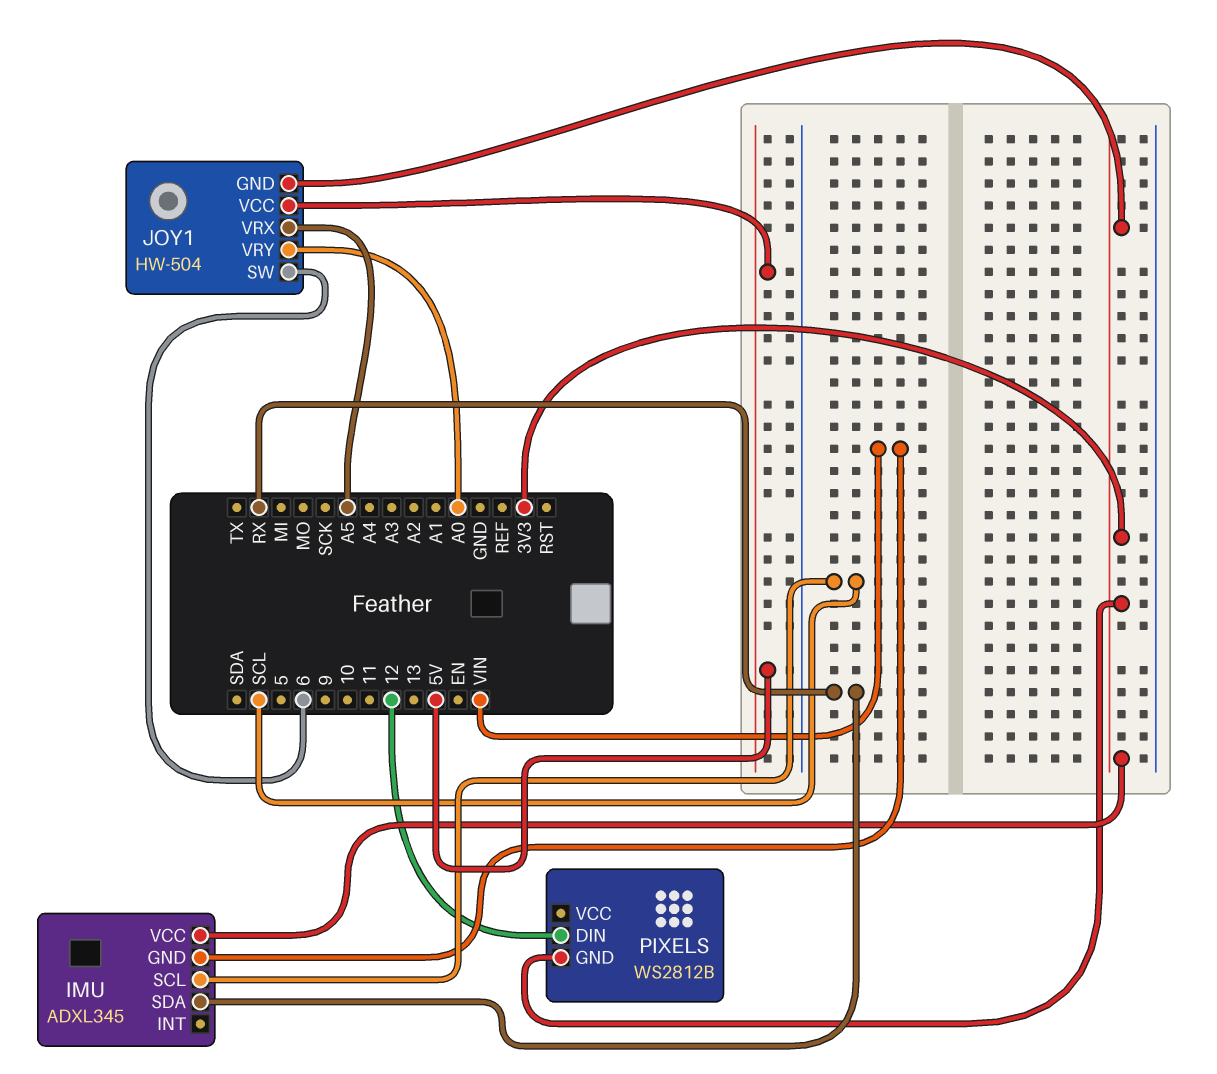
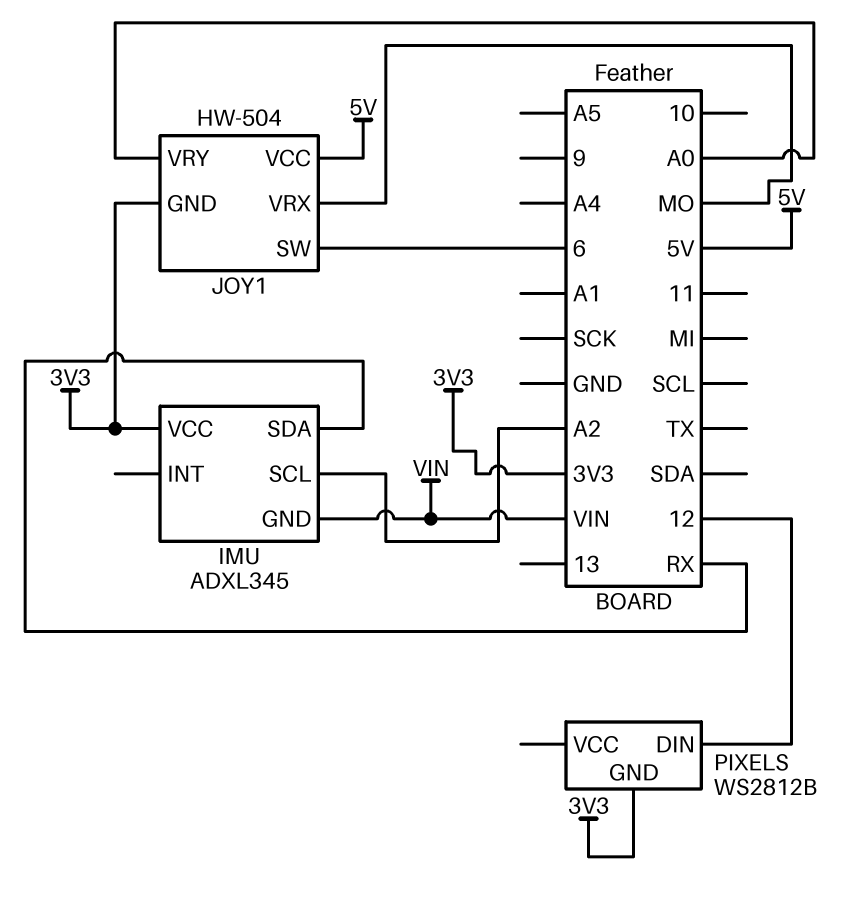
IMU pin SCL: SCL -> A2
JOY1 pin VRX: A5 -> MO

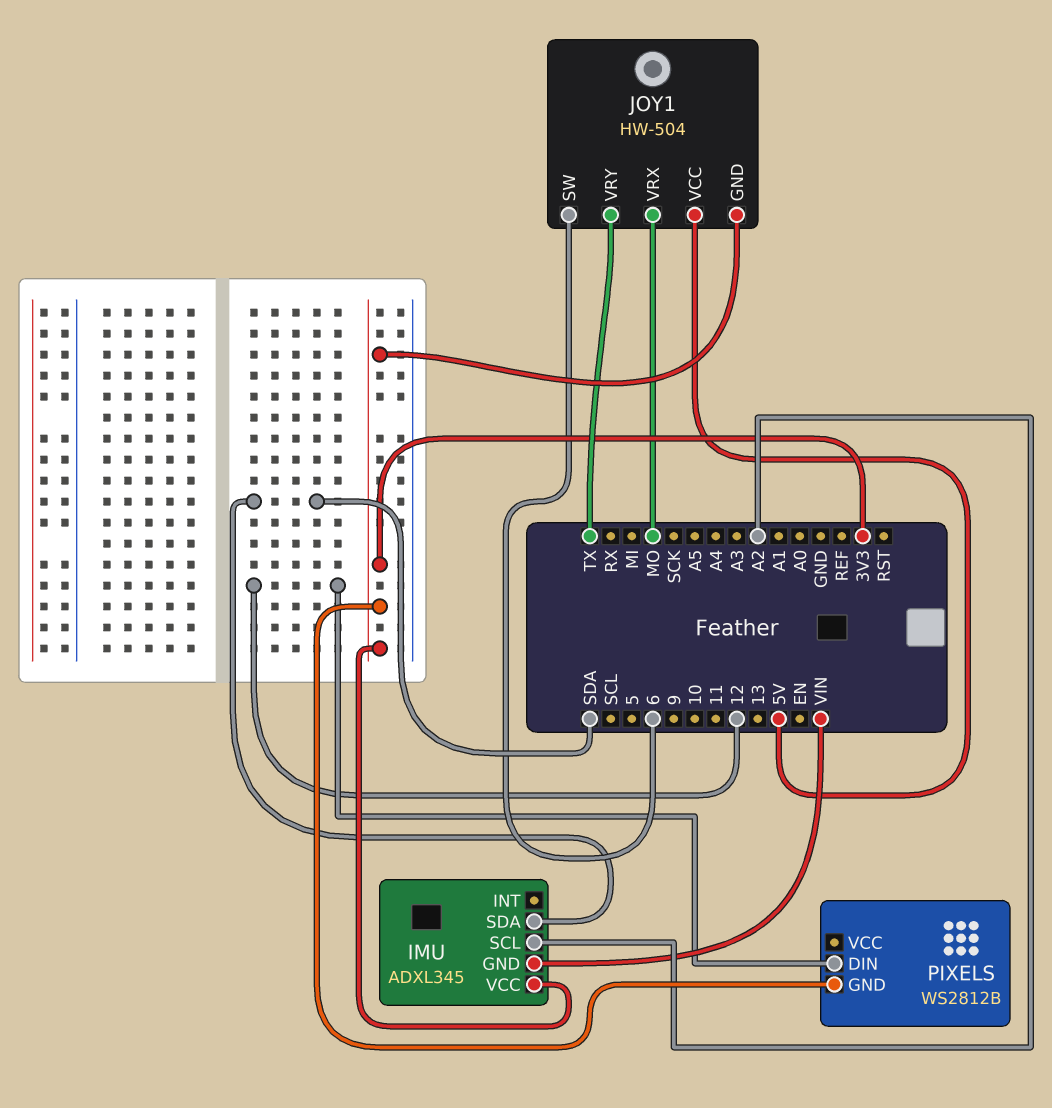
IMU pin SDA: RX -> SDA
JOY1 pin VRY: A0 -> TX

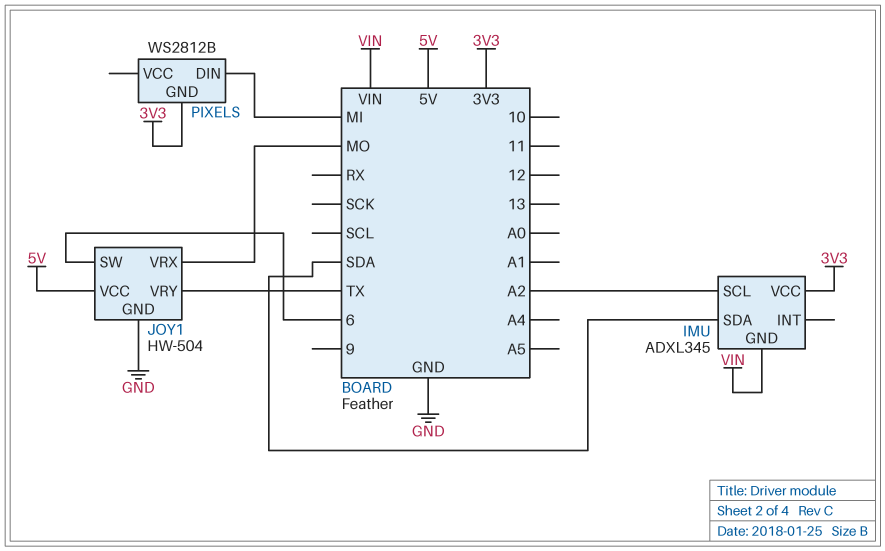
JOY1 pin GND: 3V3 -> GND
PIXELS pin DIN: 12 -> MI

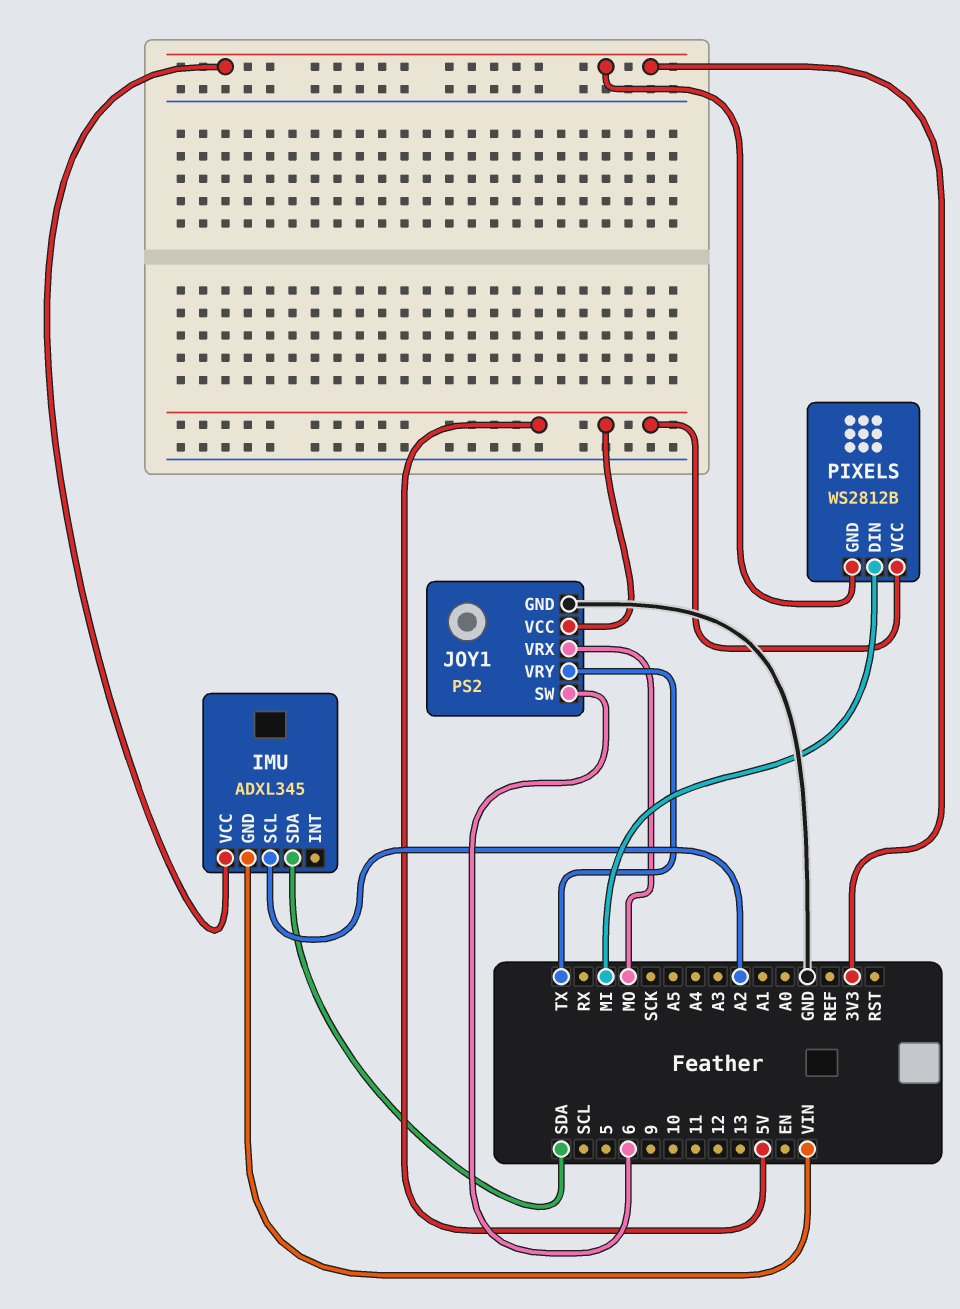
JOY1: HW-504 -> PS2
PIXELS pin VCC: none -> 5V

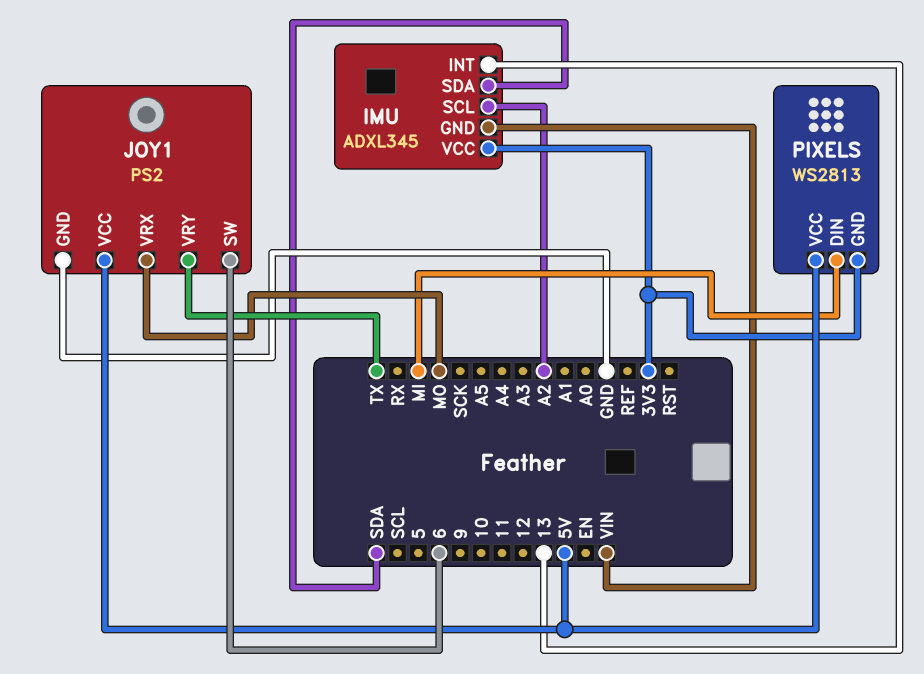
IMU pin INT: none -> 13
PIXELS: WS2812B -> WS2813

